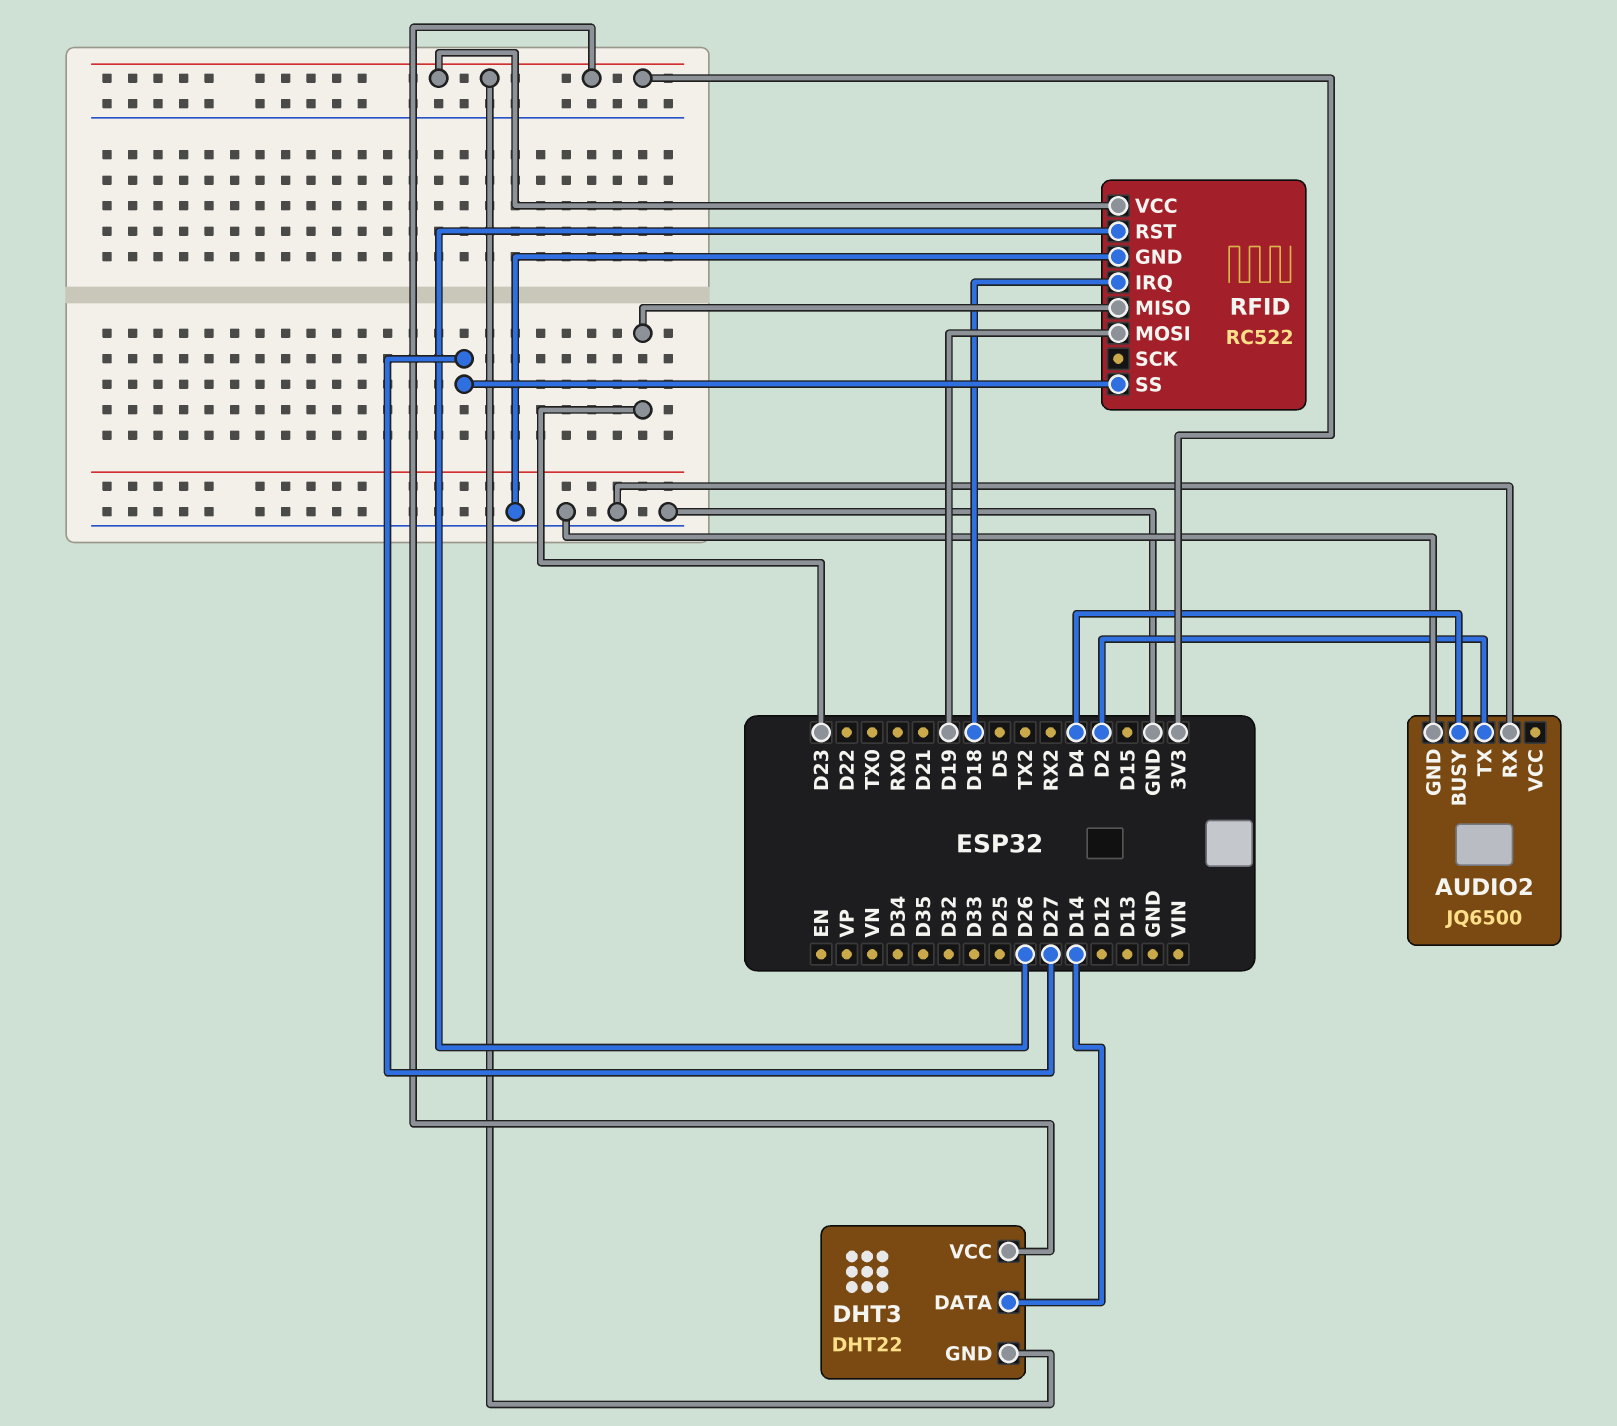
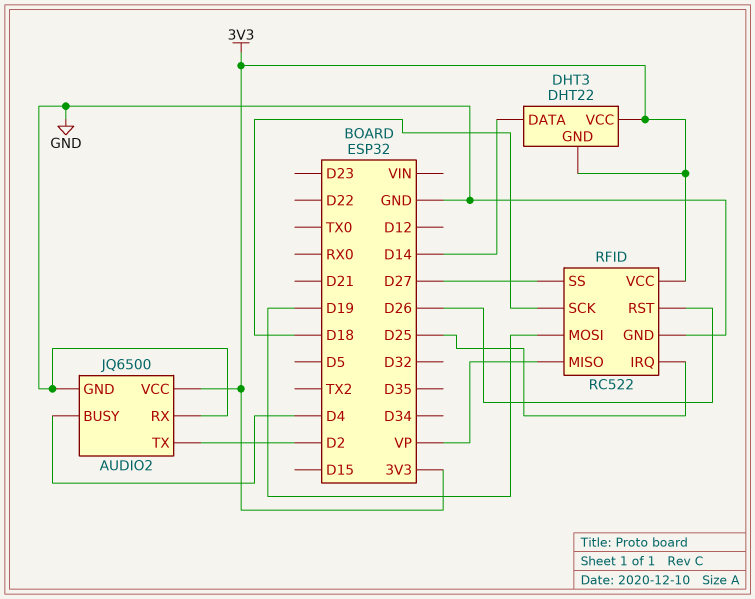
AUDIO2 pin VCC: none -> 3V3
RFID pin IRQ: D18 -> D25
RFID pin MISO: D23 -> VP
RFID pin SCK: none -> D18

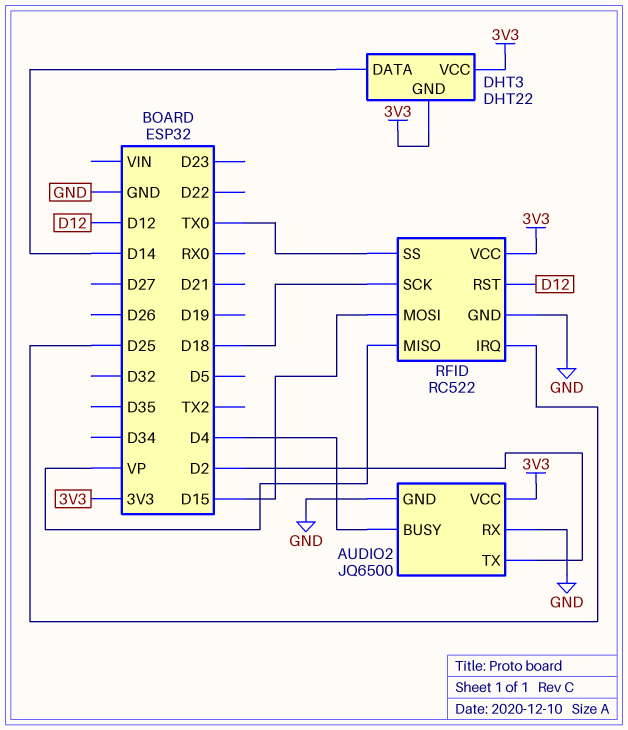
RFID pin MOSI: D19 -> D15
RFID pin RST: D26 -> D12
RFID pin SS: D27 -> TX0

